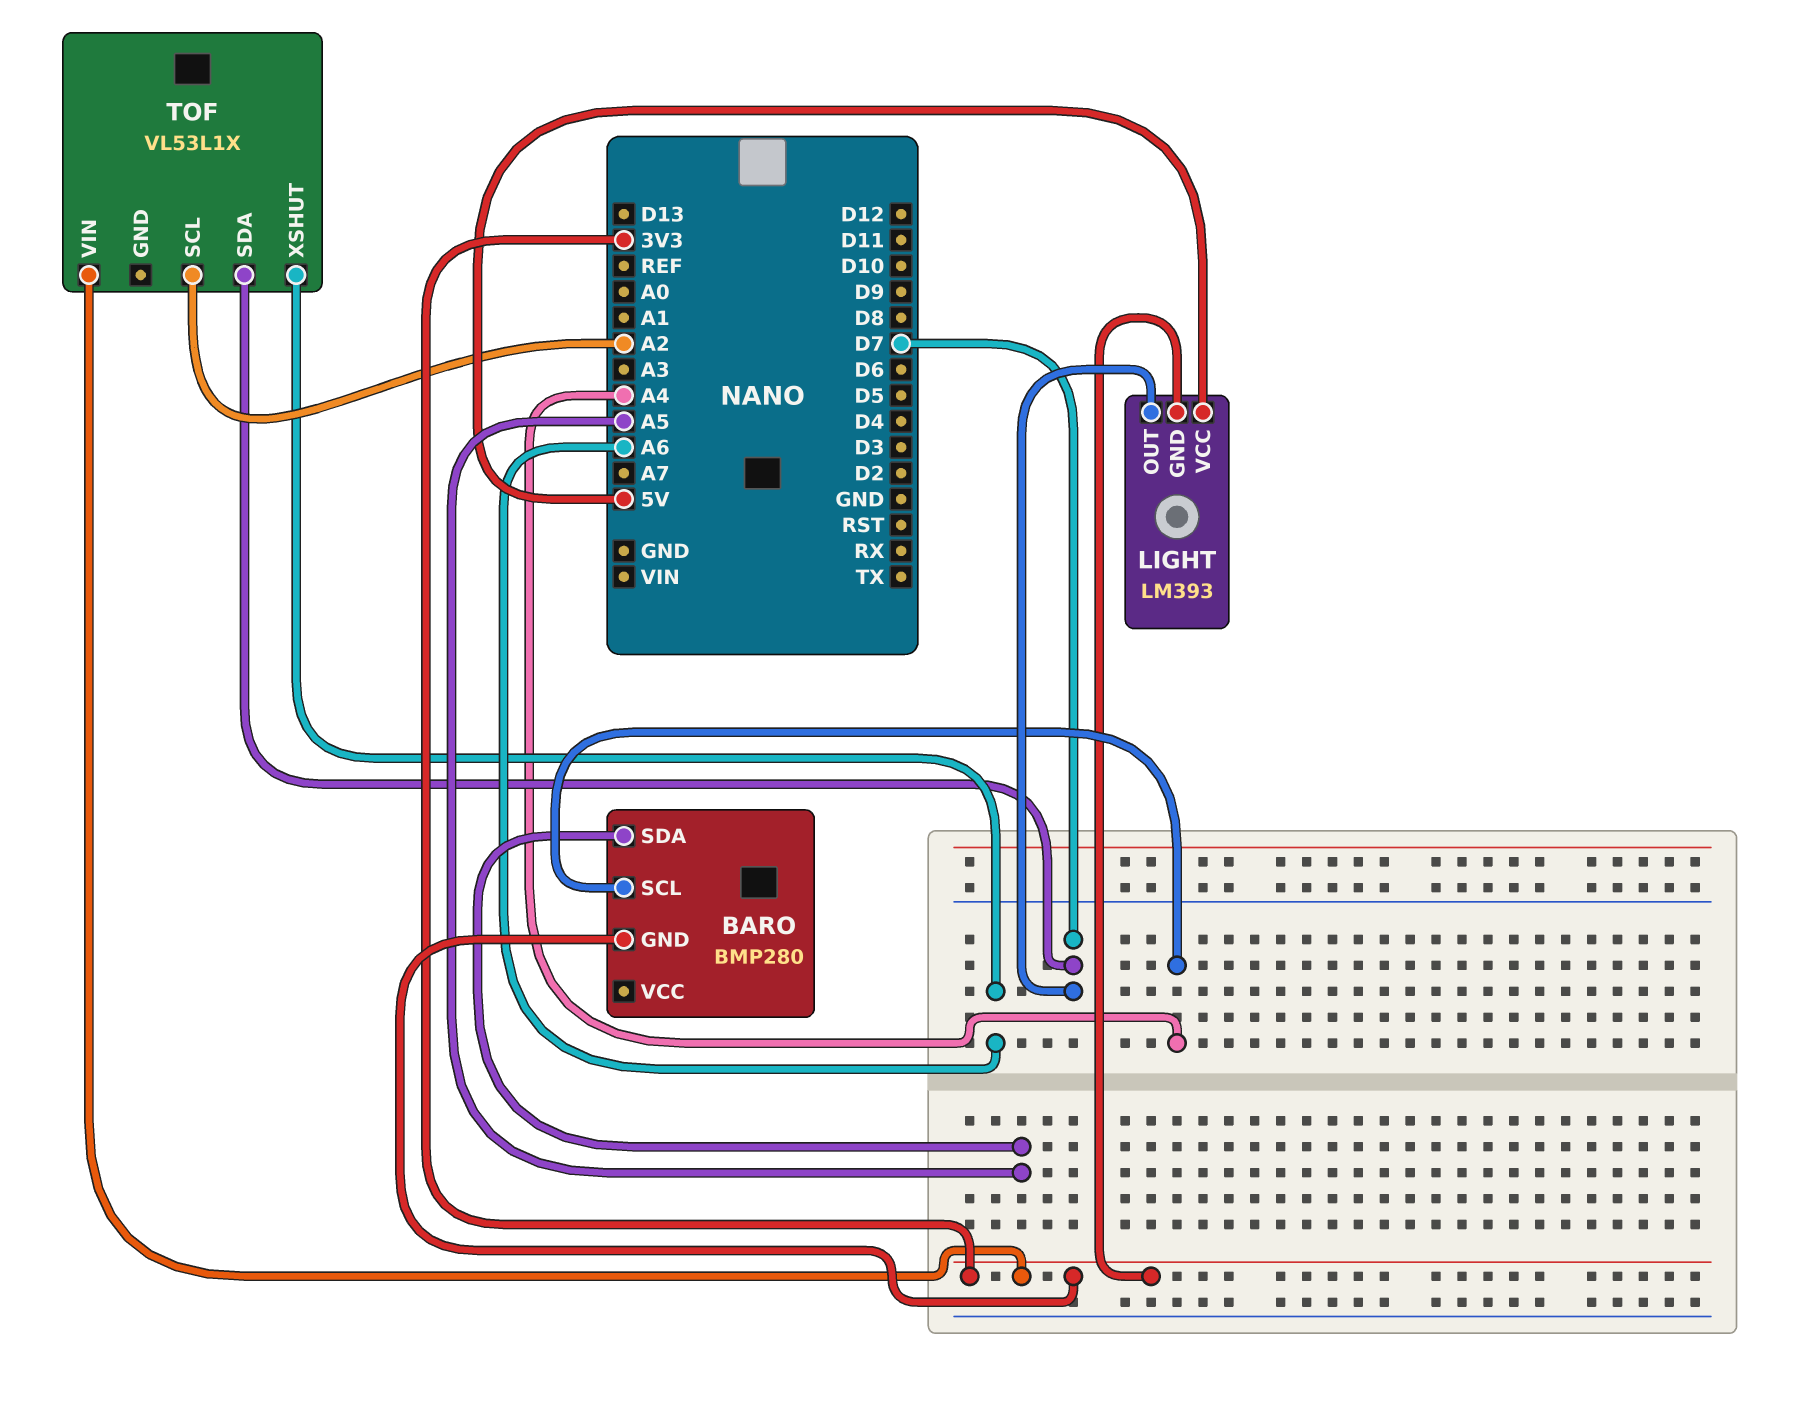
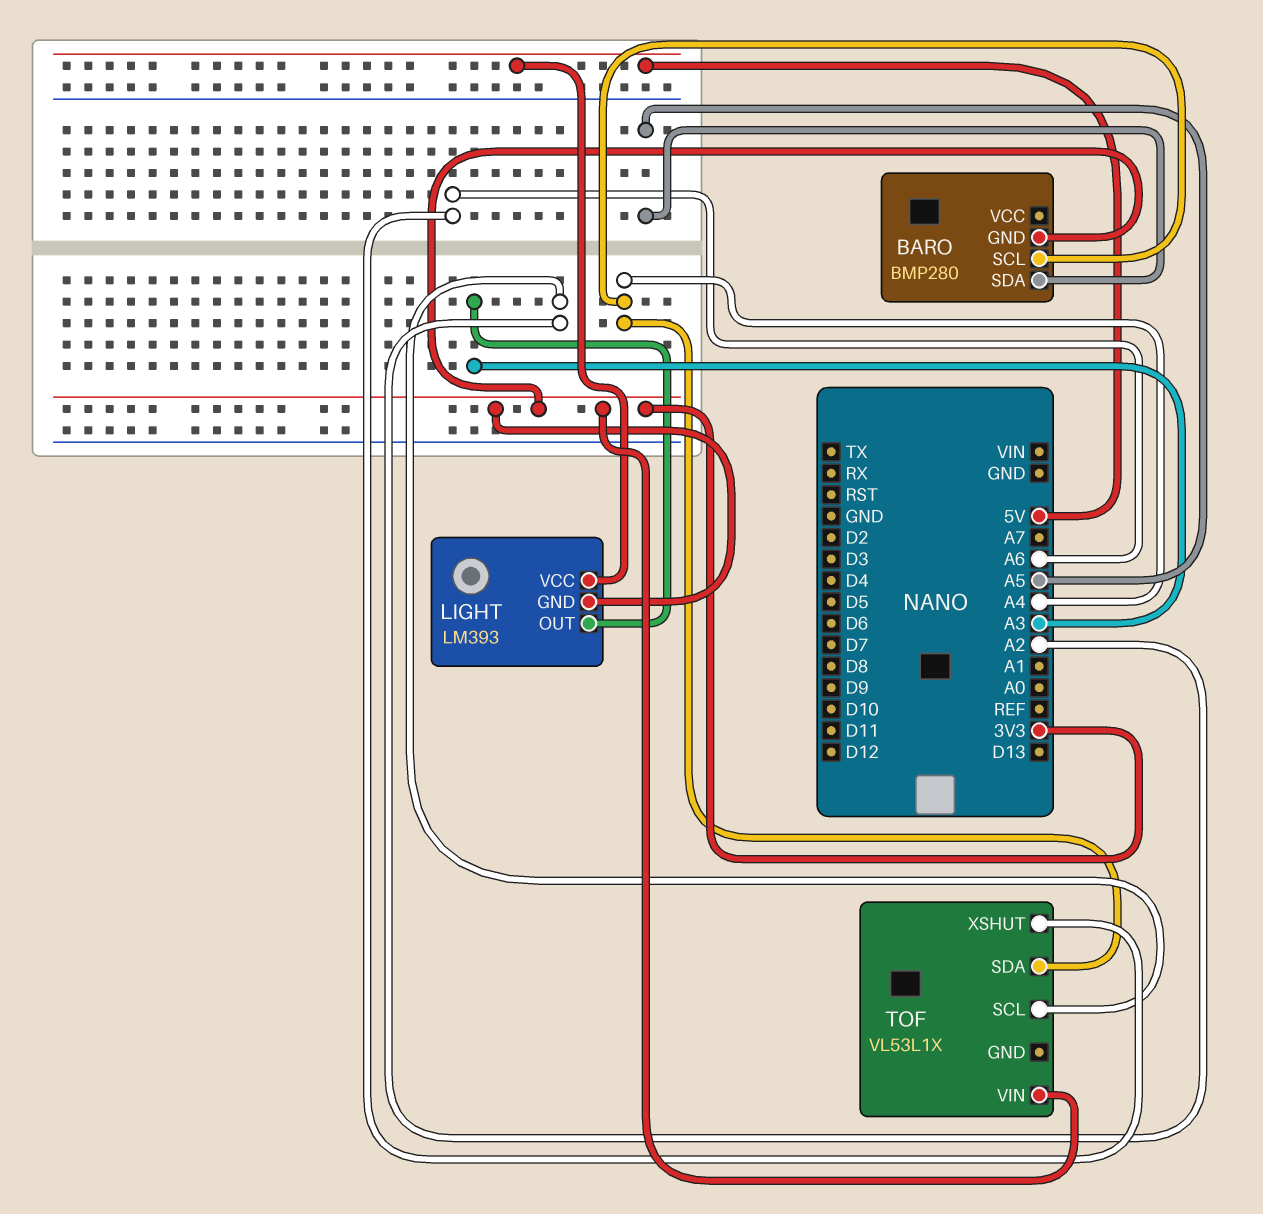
LIGHT pin OUT: D7 -> A3
TOF pin SDA: D7 -> A4

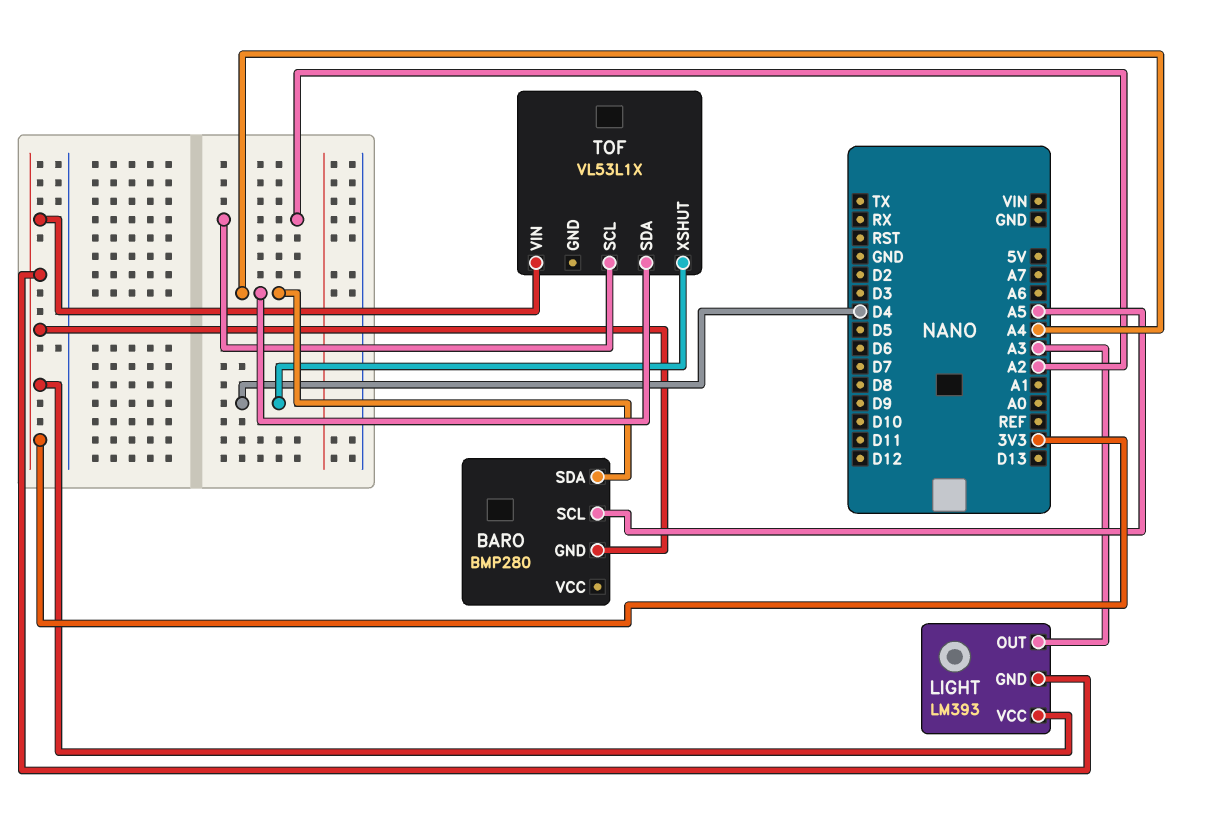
BARO pin SCL: A4 -> A5
BARO pin SDA: A5 -> A4
LIGHT pin VCC: 5V -> 3V3
TOF pin XSHUT: A6 -> D4

